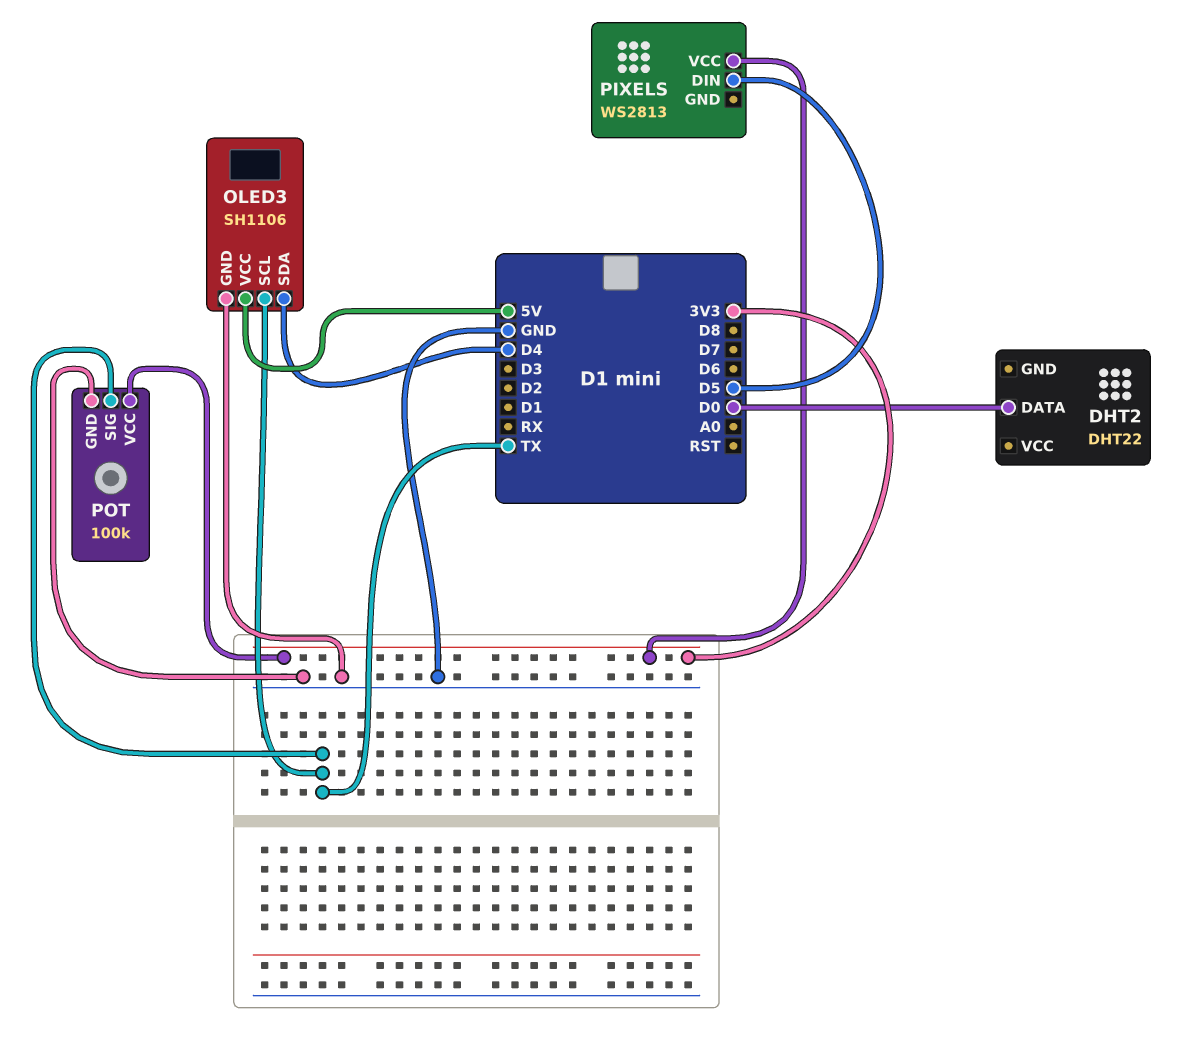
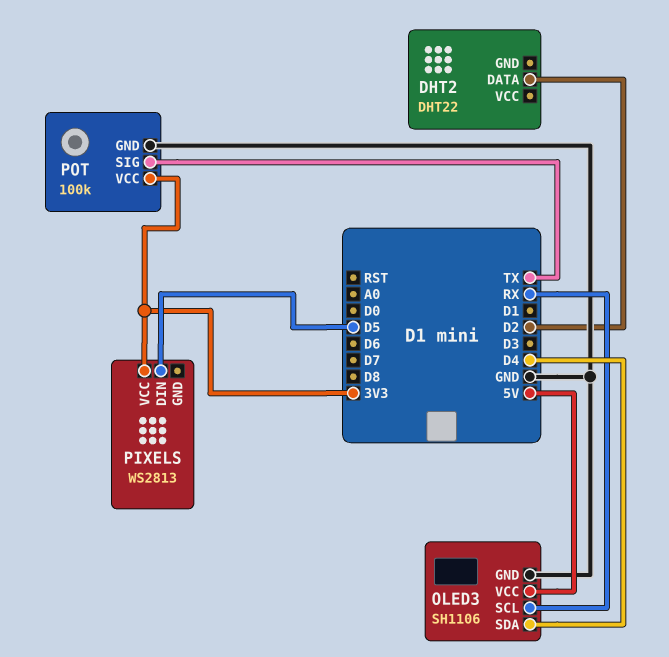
DHT2 pin DATA: D0 -> D2
OLED3 pin SCL: TX -> RX

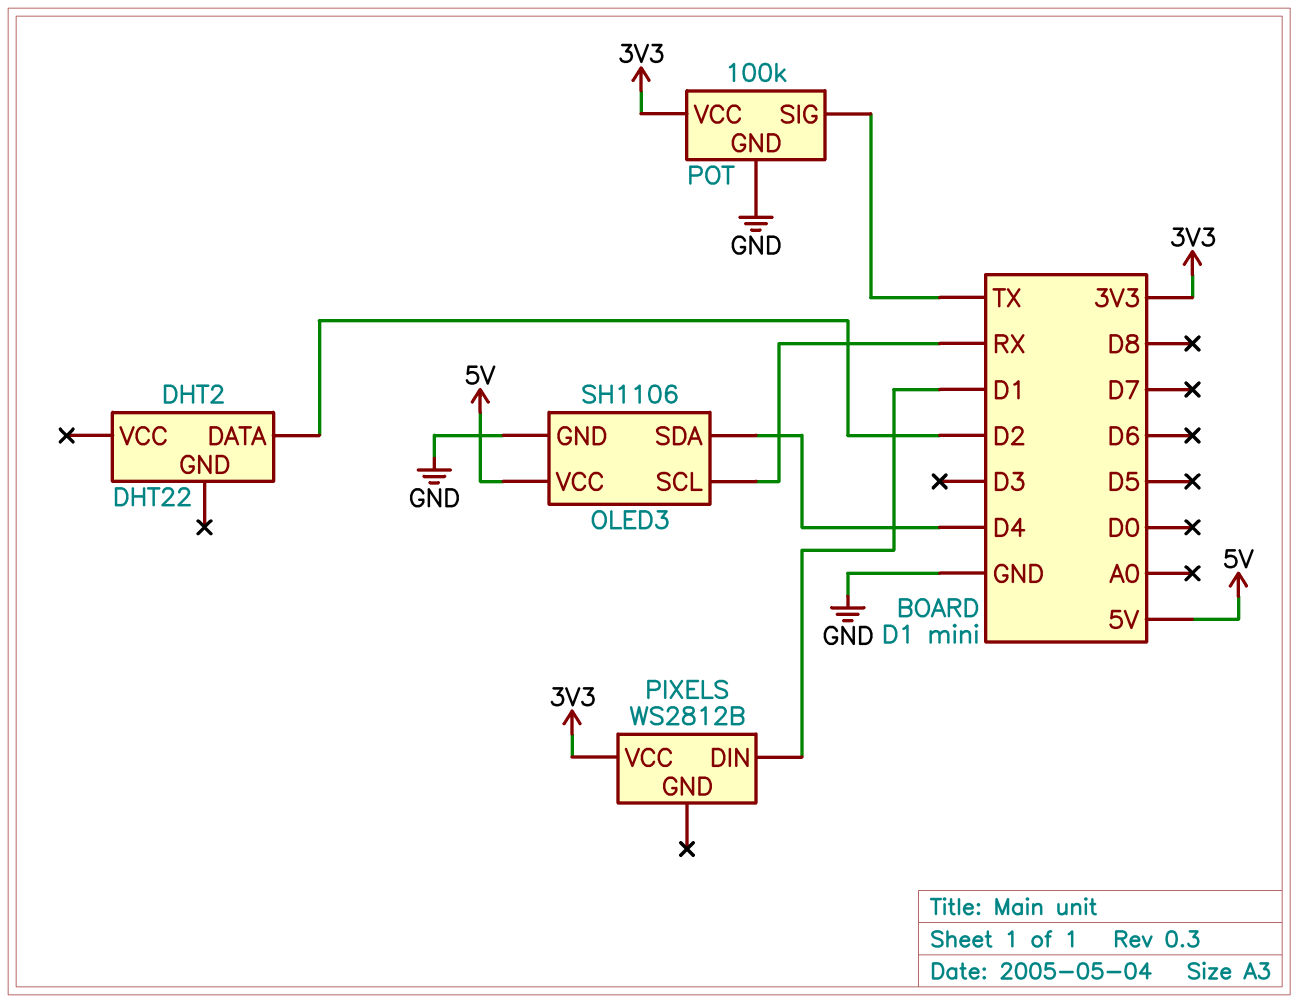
PIXELS: WS2813 -> WS2812B
PIXELS pin DIN: D5 -> D1

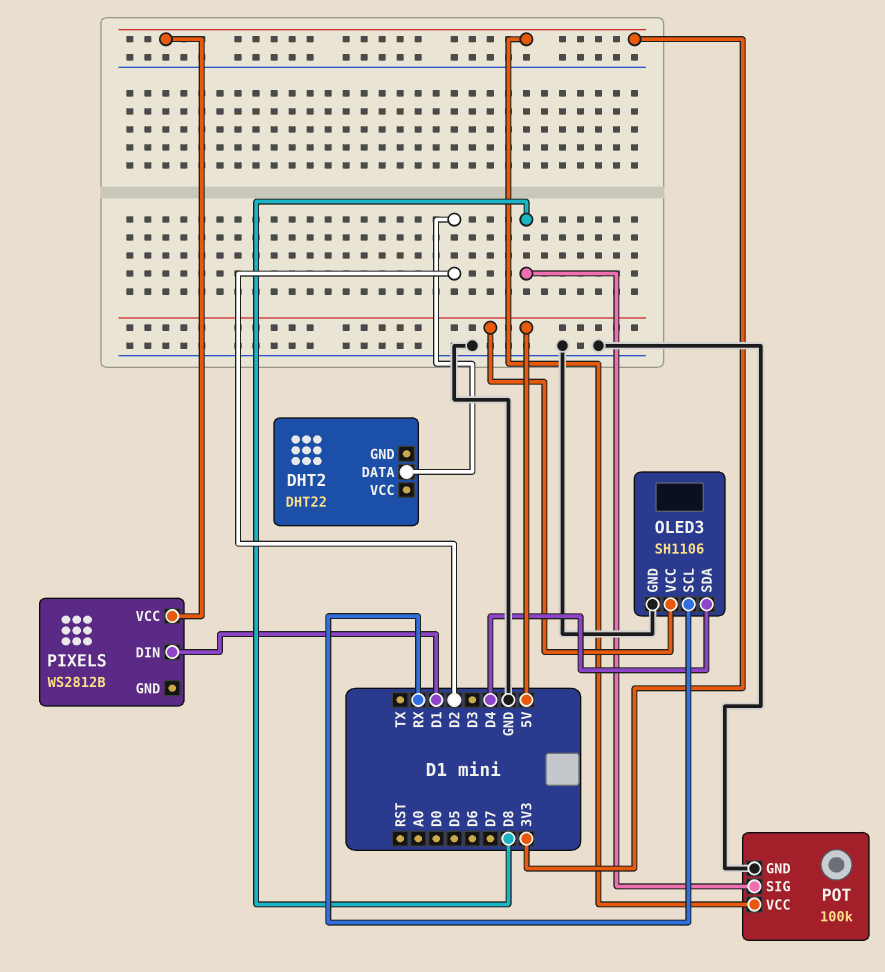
POT pin SIG: TX -> D8

